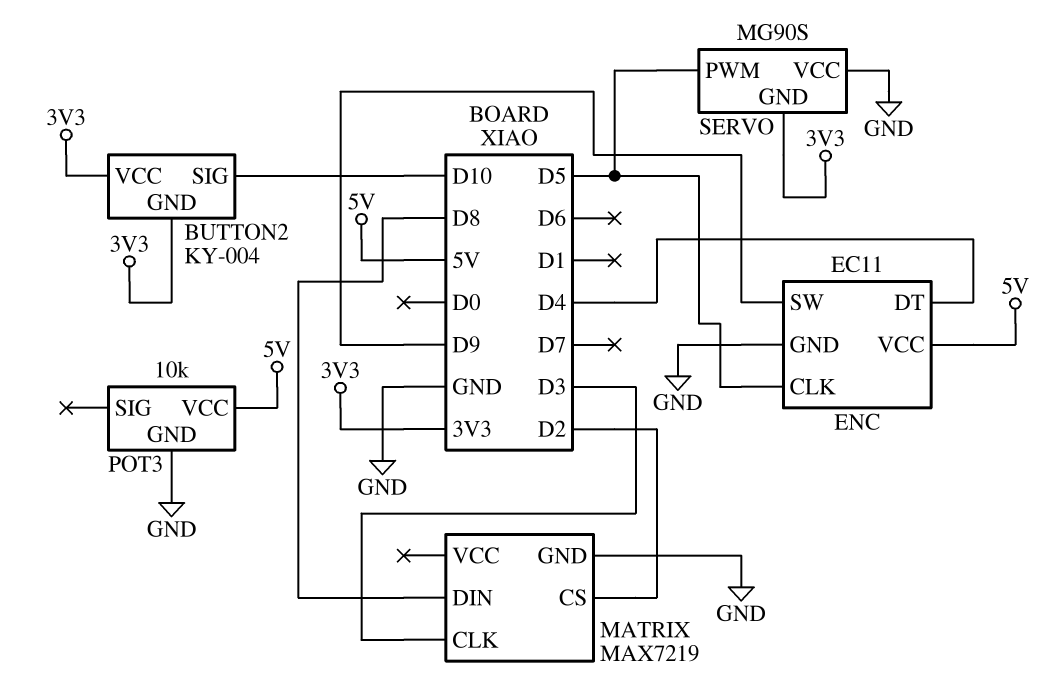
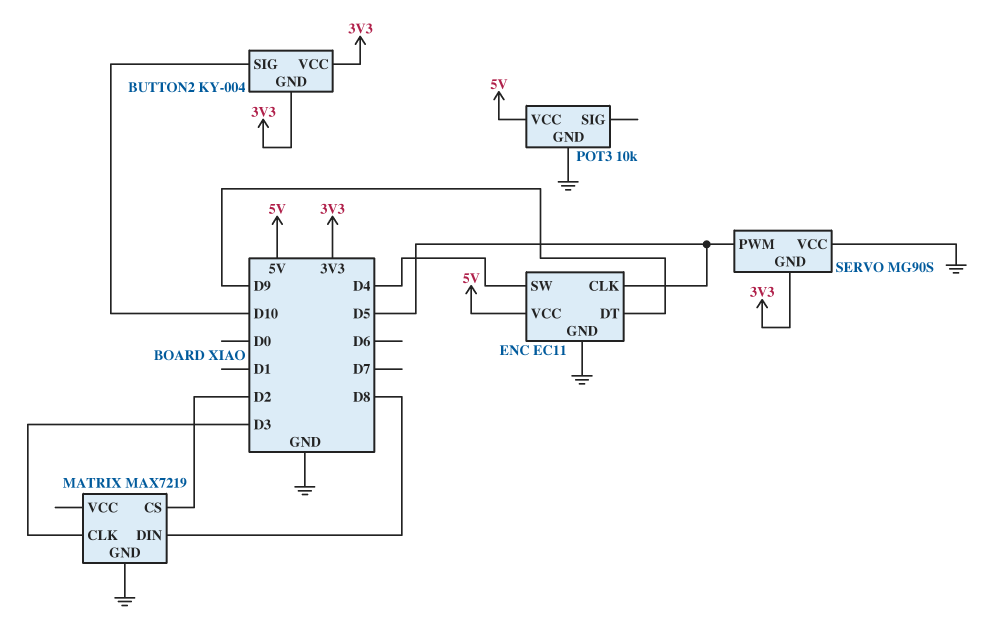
ENC pin DT: D4 -> D9
ENC pin SW: D9 -> D4

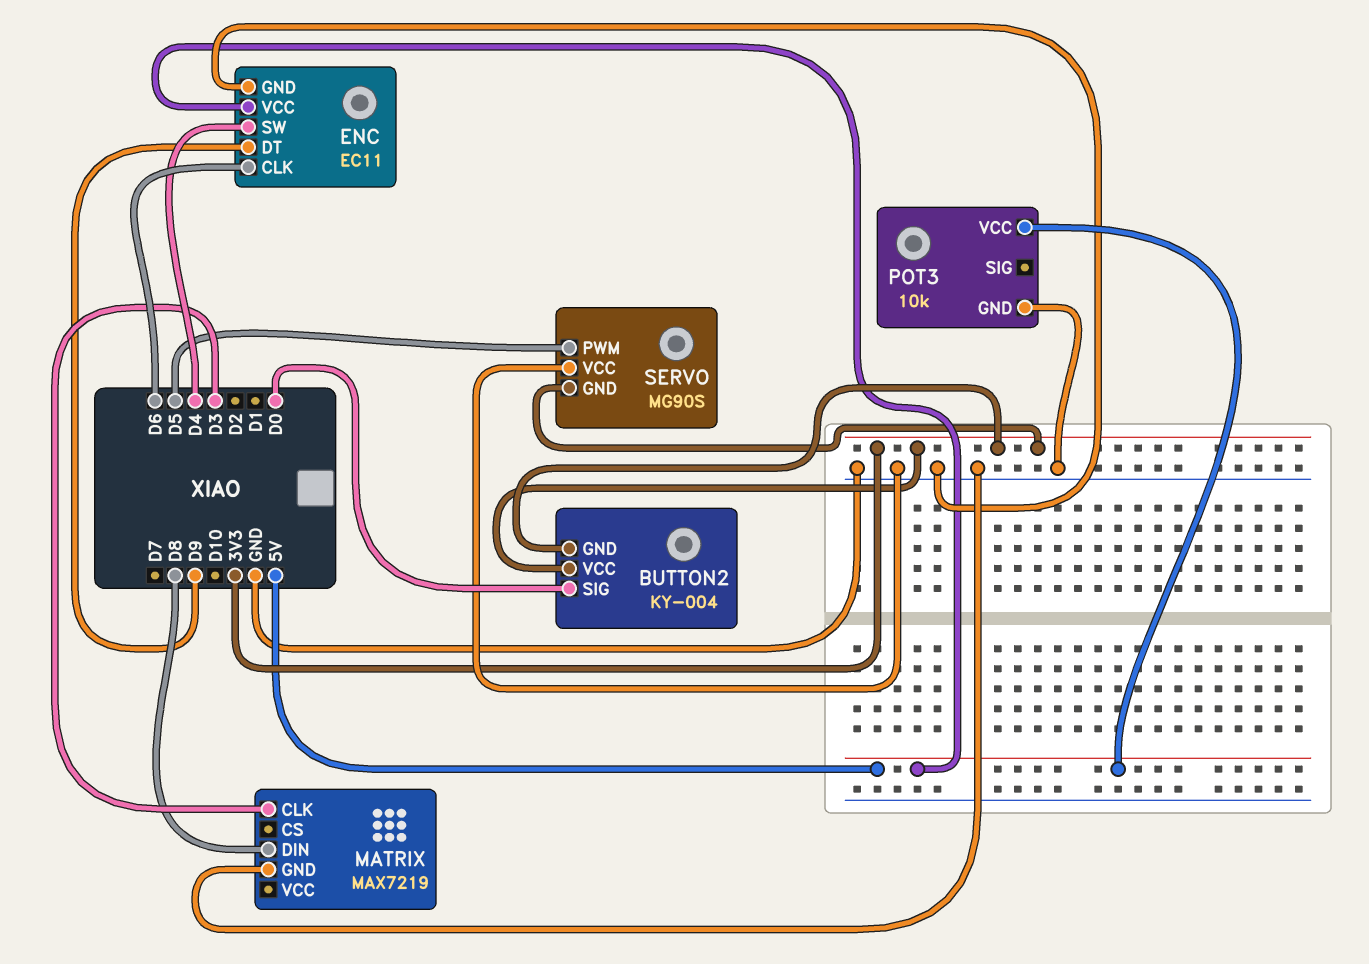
BUTTON2 pin SIG: D10 -> D0
ENC pin CLK: D5 -> D6
MATRIX pin CS: D2 -> none

